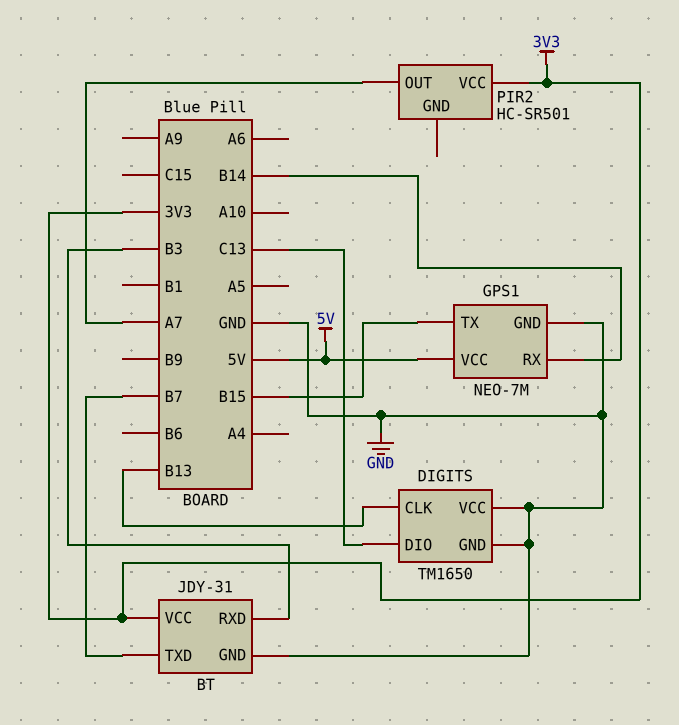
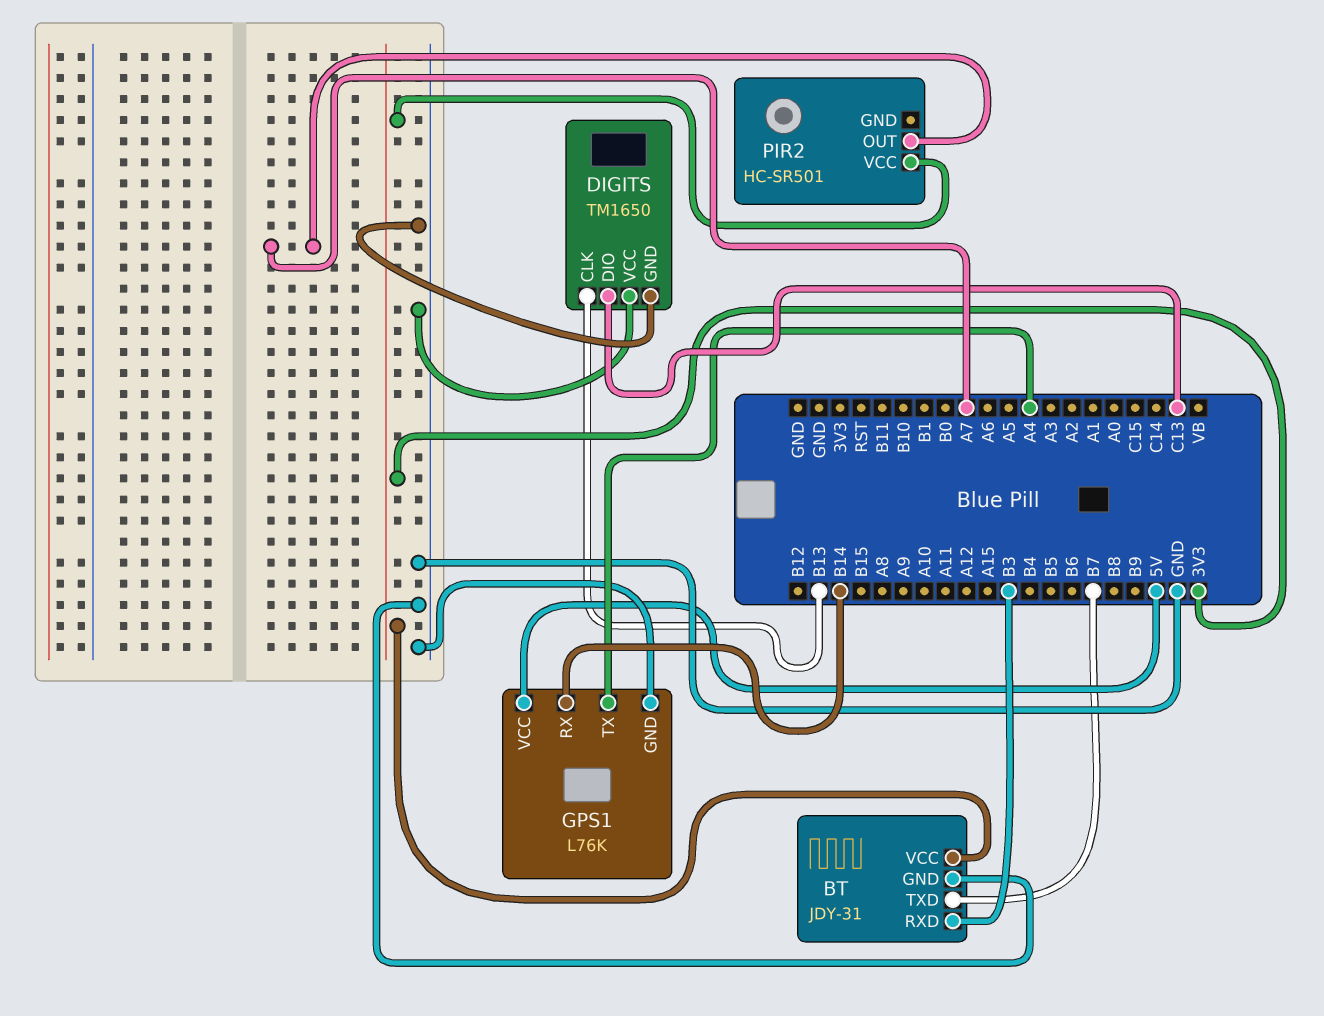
GPS1: NEO-7M -> L76K
GPS1 pin TX: B15 -> A4

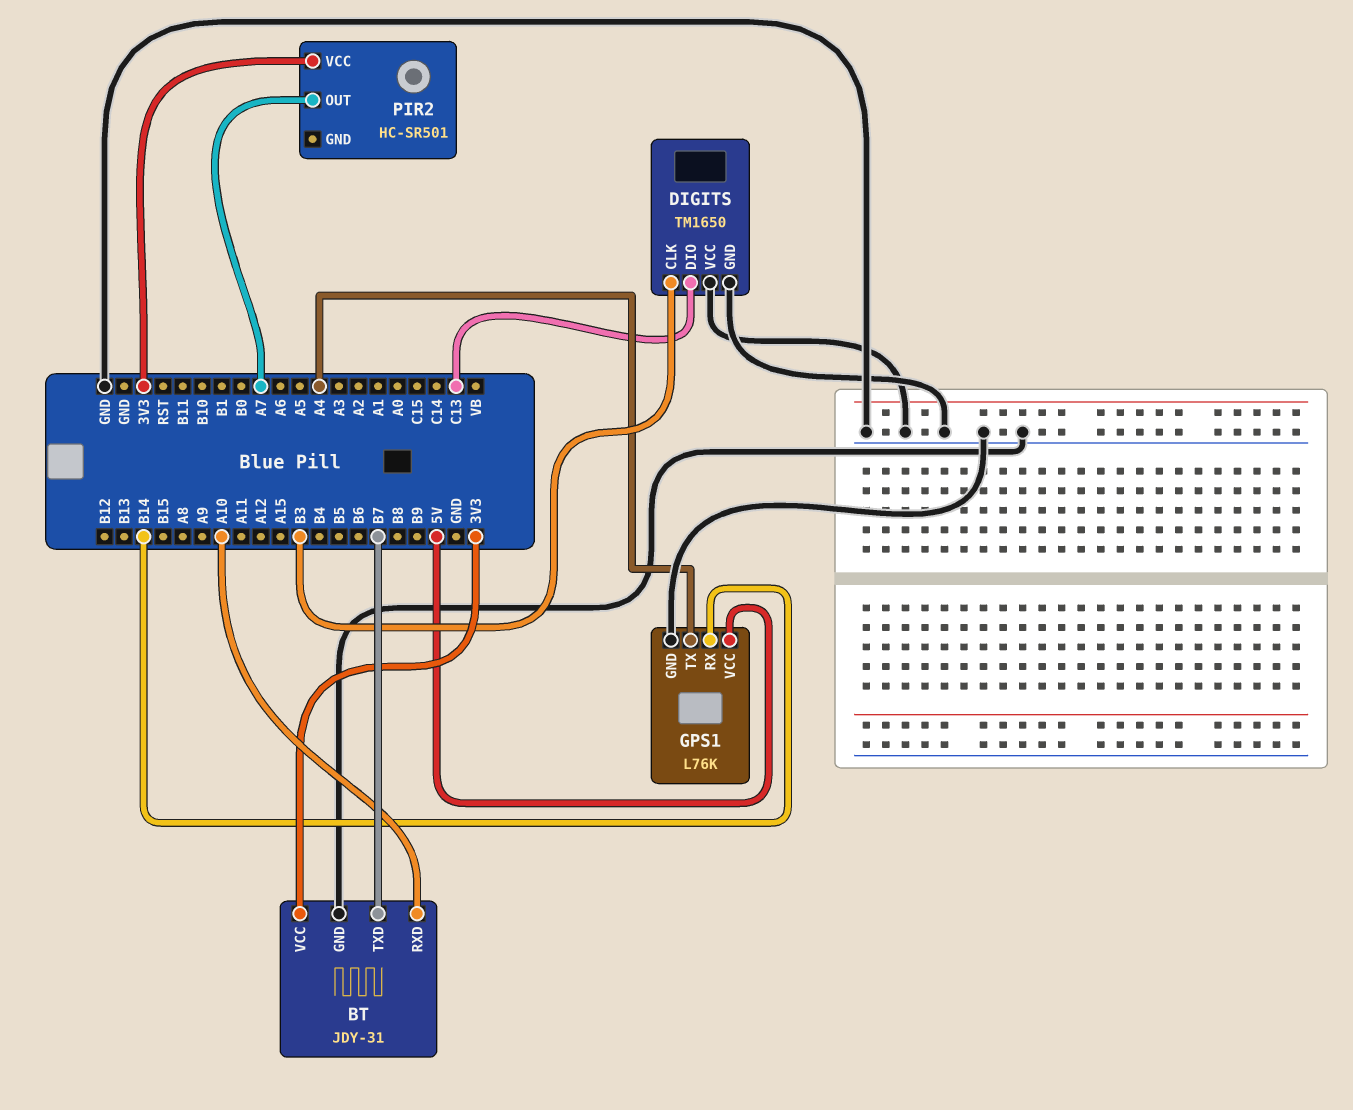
BT pin RXD: B3 -> A10
DIGITS pin CLK: B13 -> B3

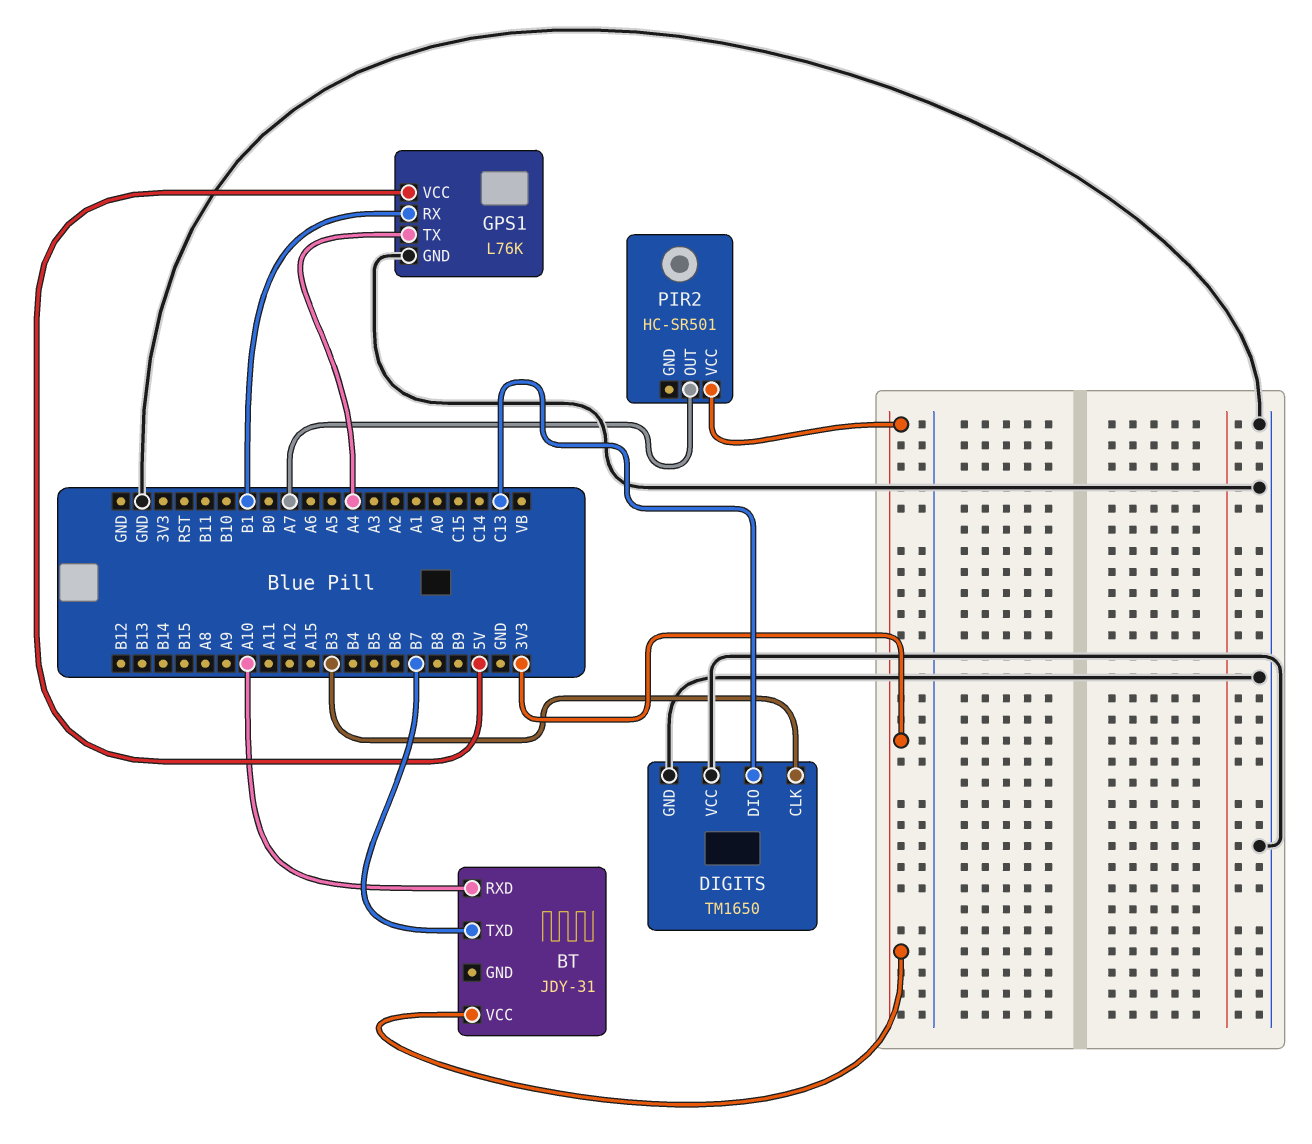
BT pin GND: GND -> none
GPS1 pin RX: B14 -> B1

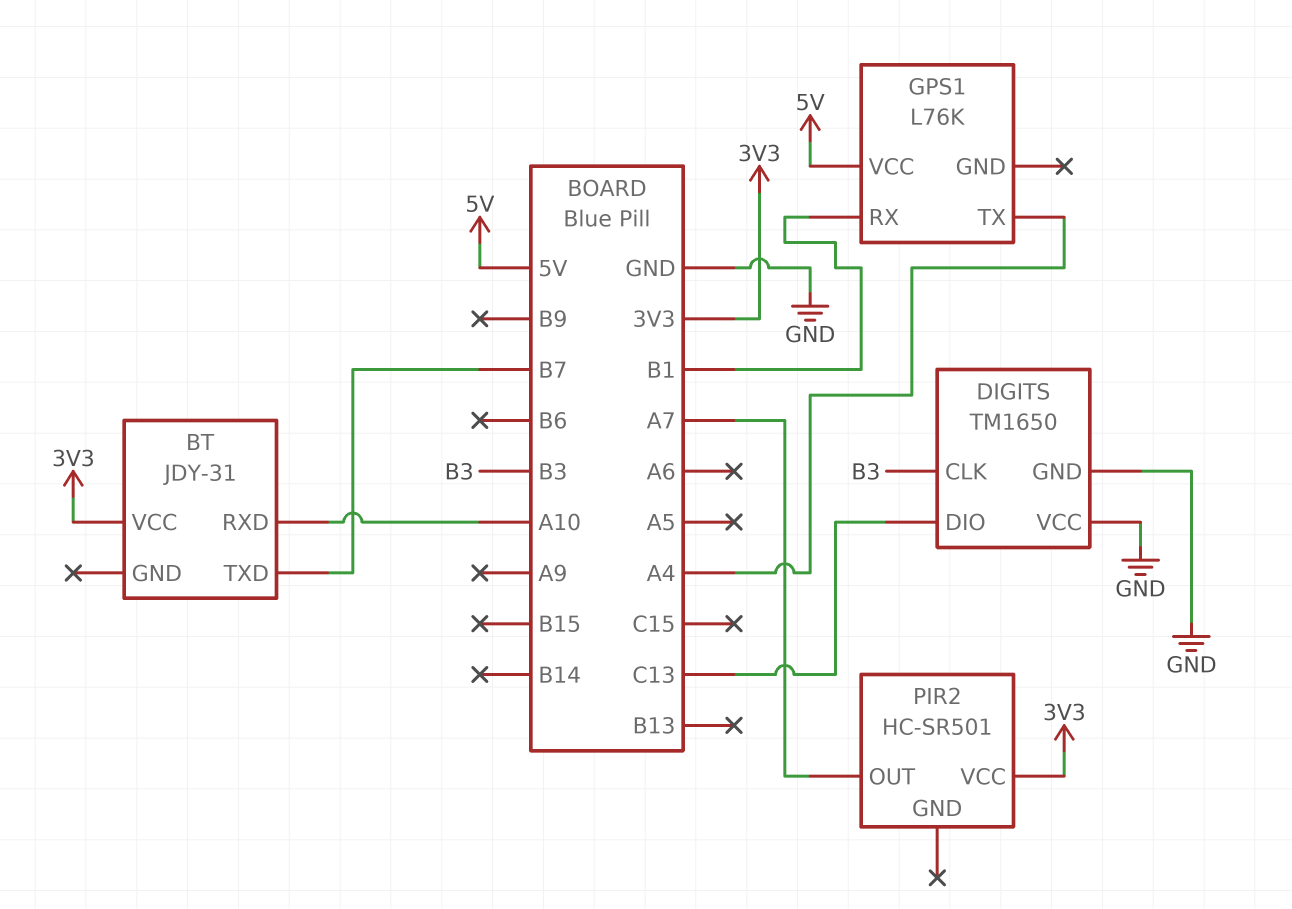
GPS1 pin GND: GND -> none

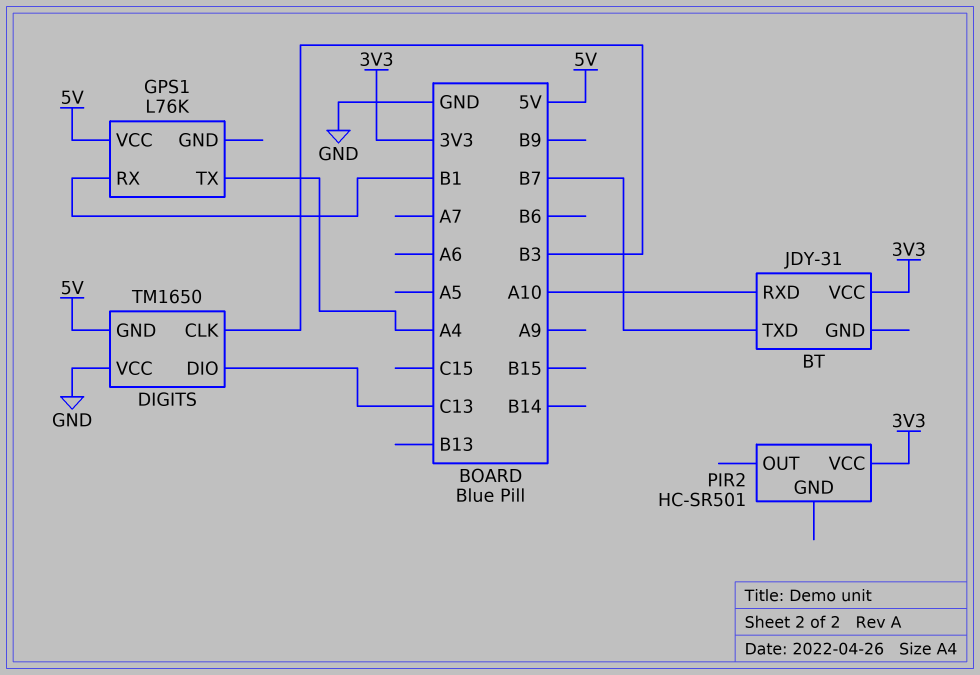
DIGITS pin GND: GND -> 5V
PIR2 pin OUT: A7 -> none

